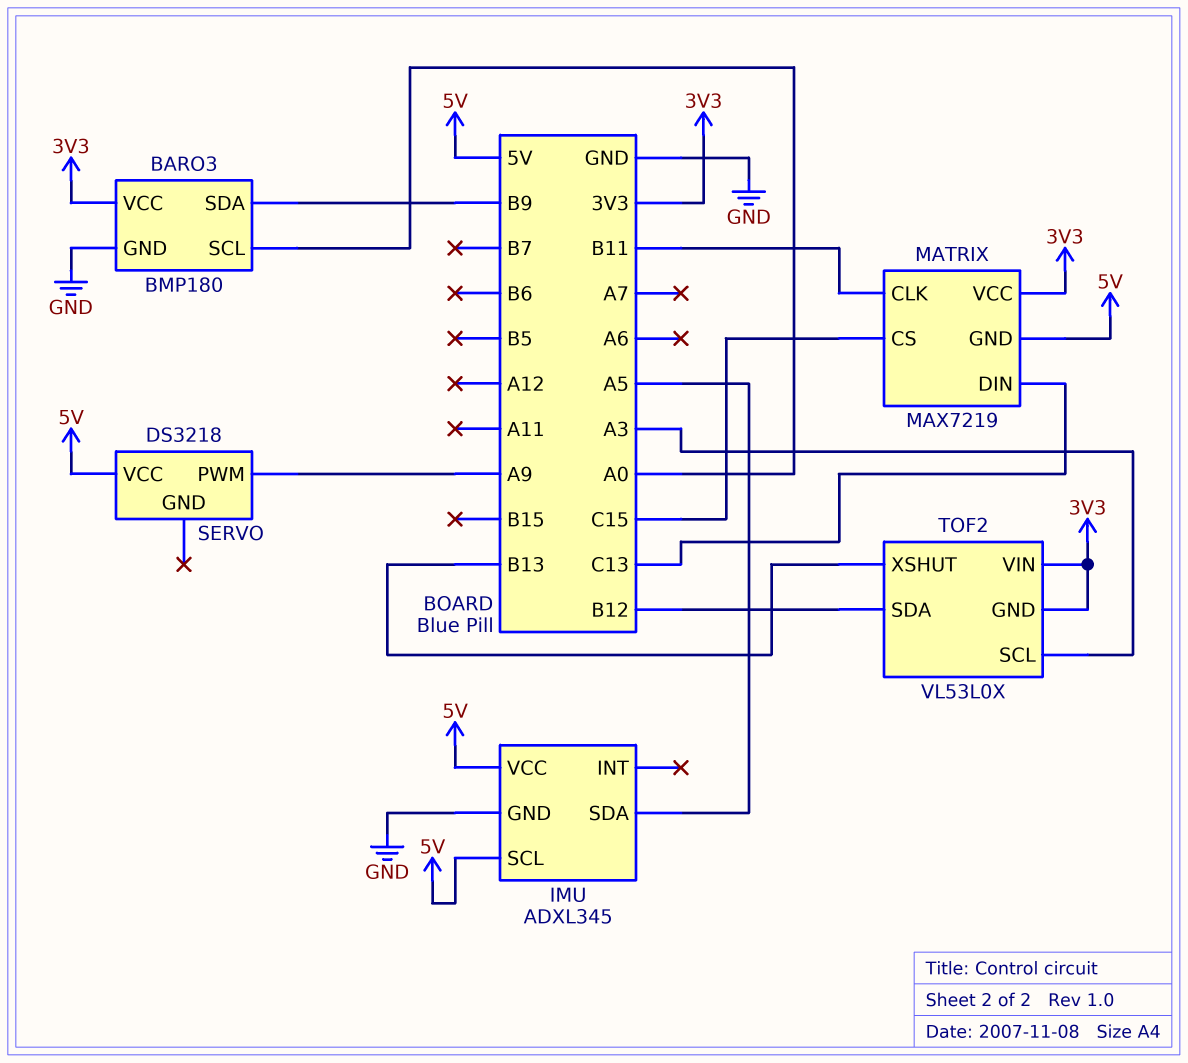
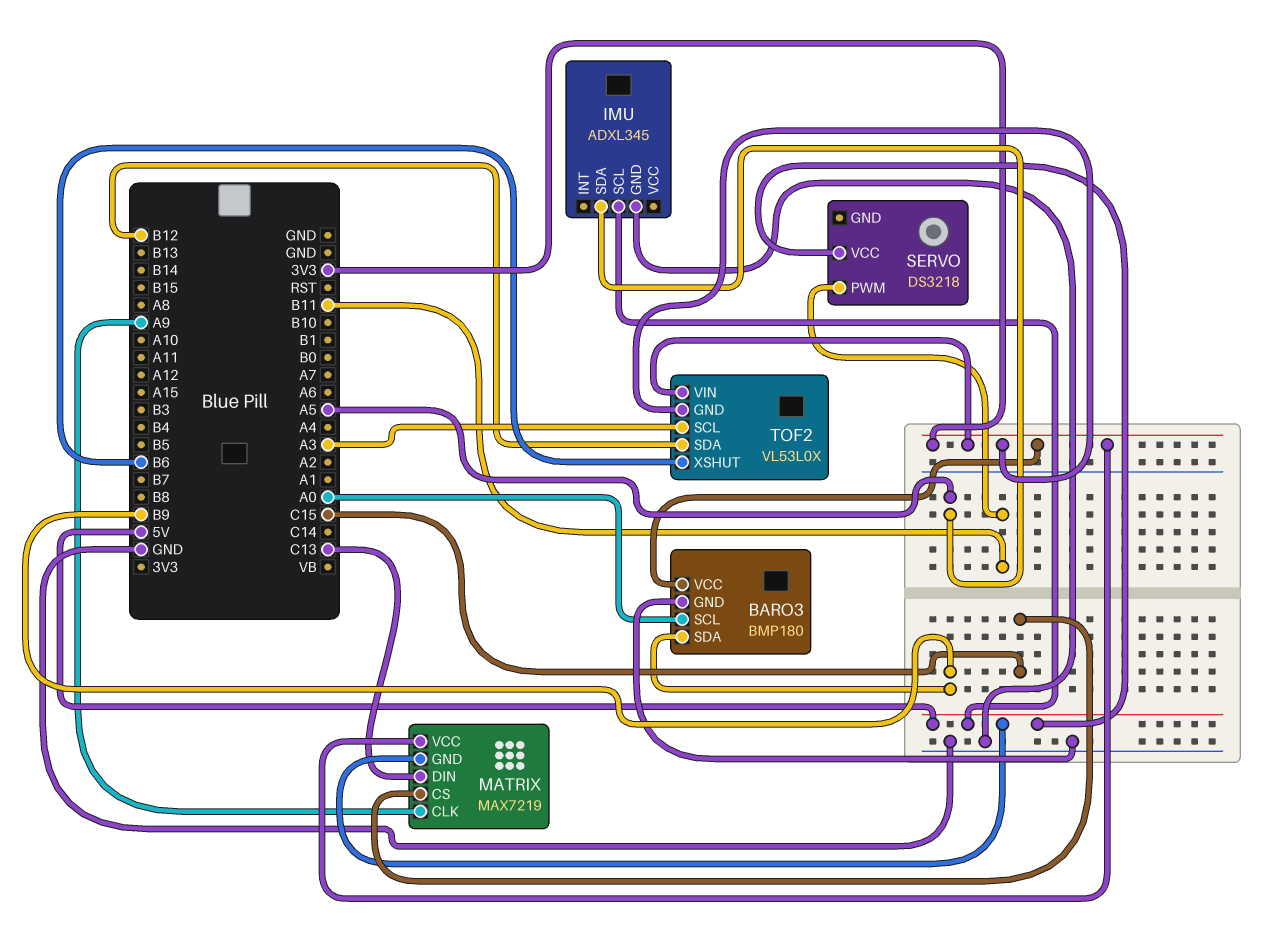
IMU pin VCC: 5V -> none
MATRIX pin CLK: B11 -> A9
SERVO pin PWM: A9 -> B11
TOF2 pin XSHUT: B13 -> B6

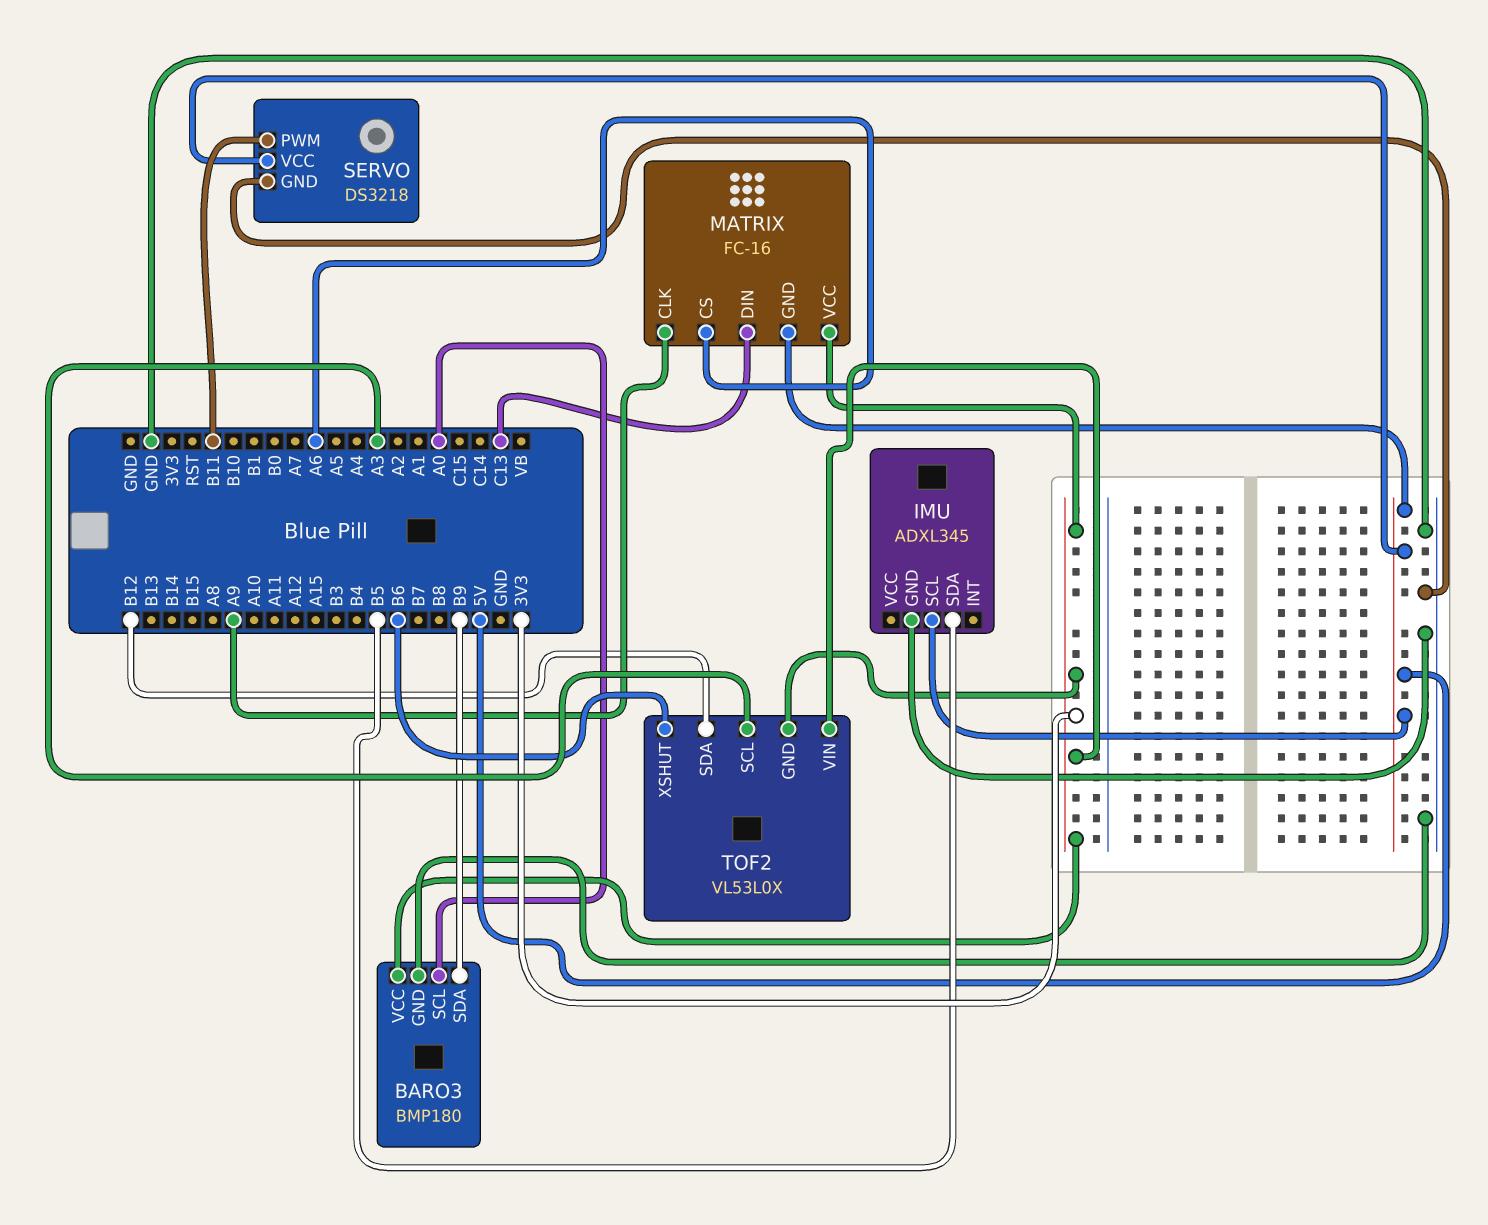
IMU pin SDA: A5 -> B5
MATRIX: MAX7219 -> FC-16
MATRIX pin CS: C15 -> A6
SERVO pin GND: none -> GND

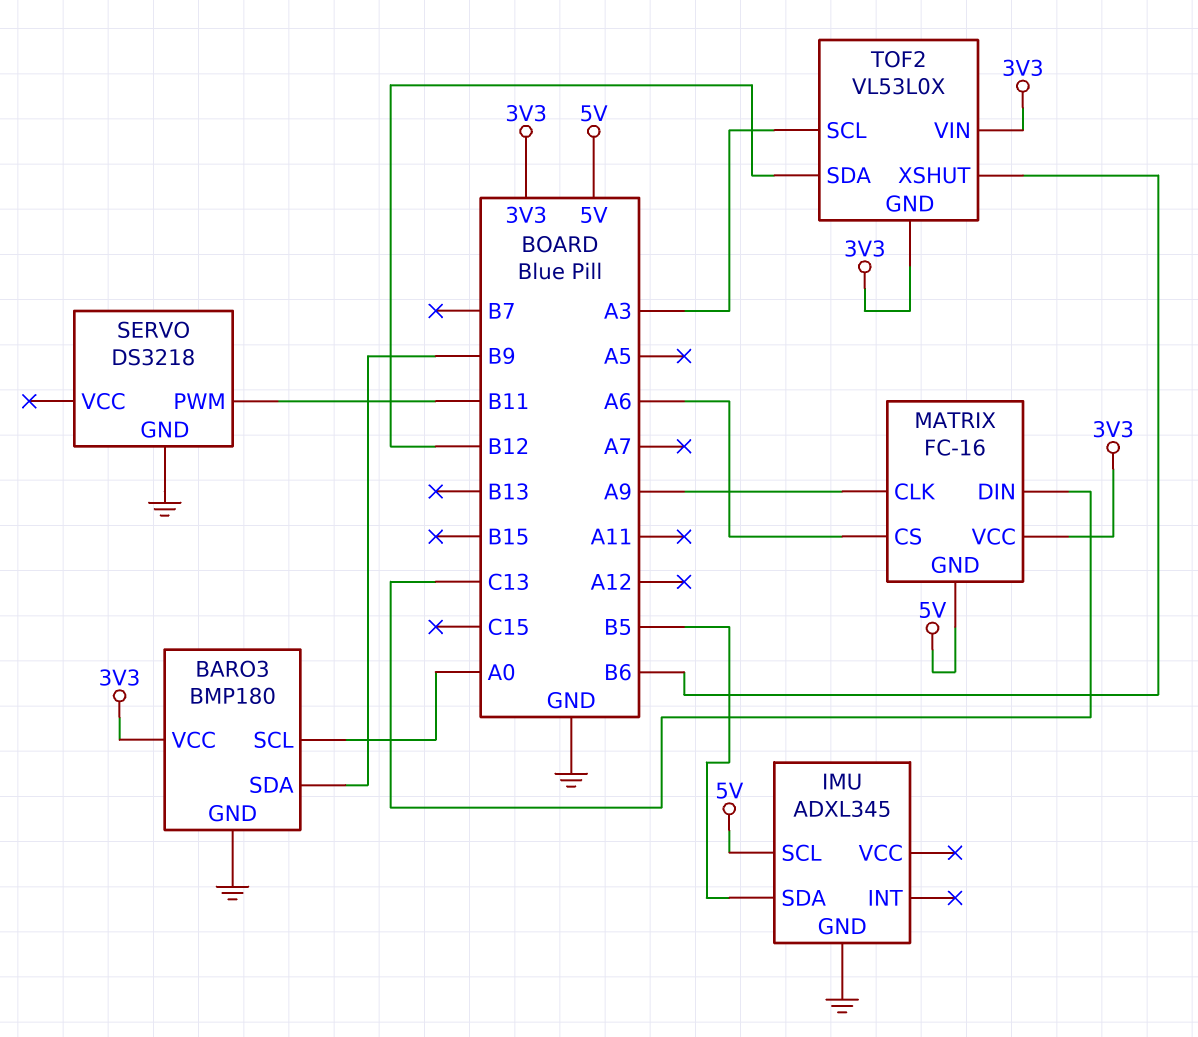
SERVO pin VCC: 5V -> none

